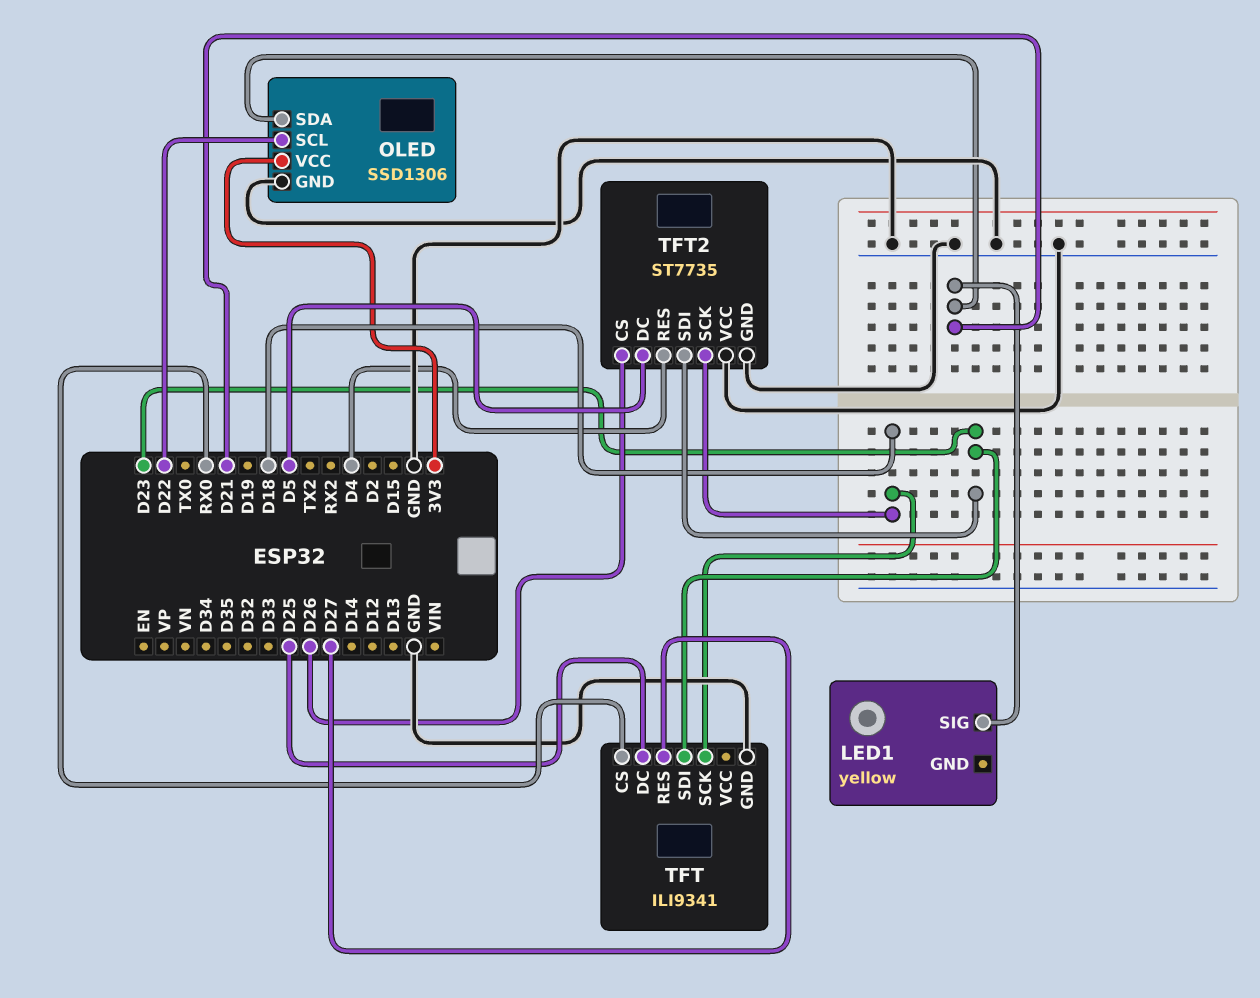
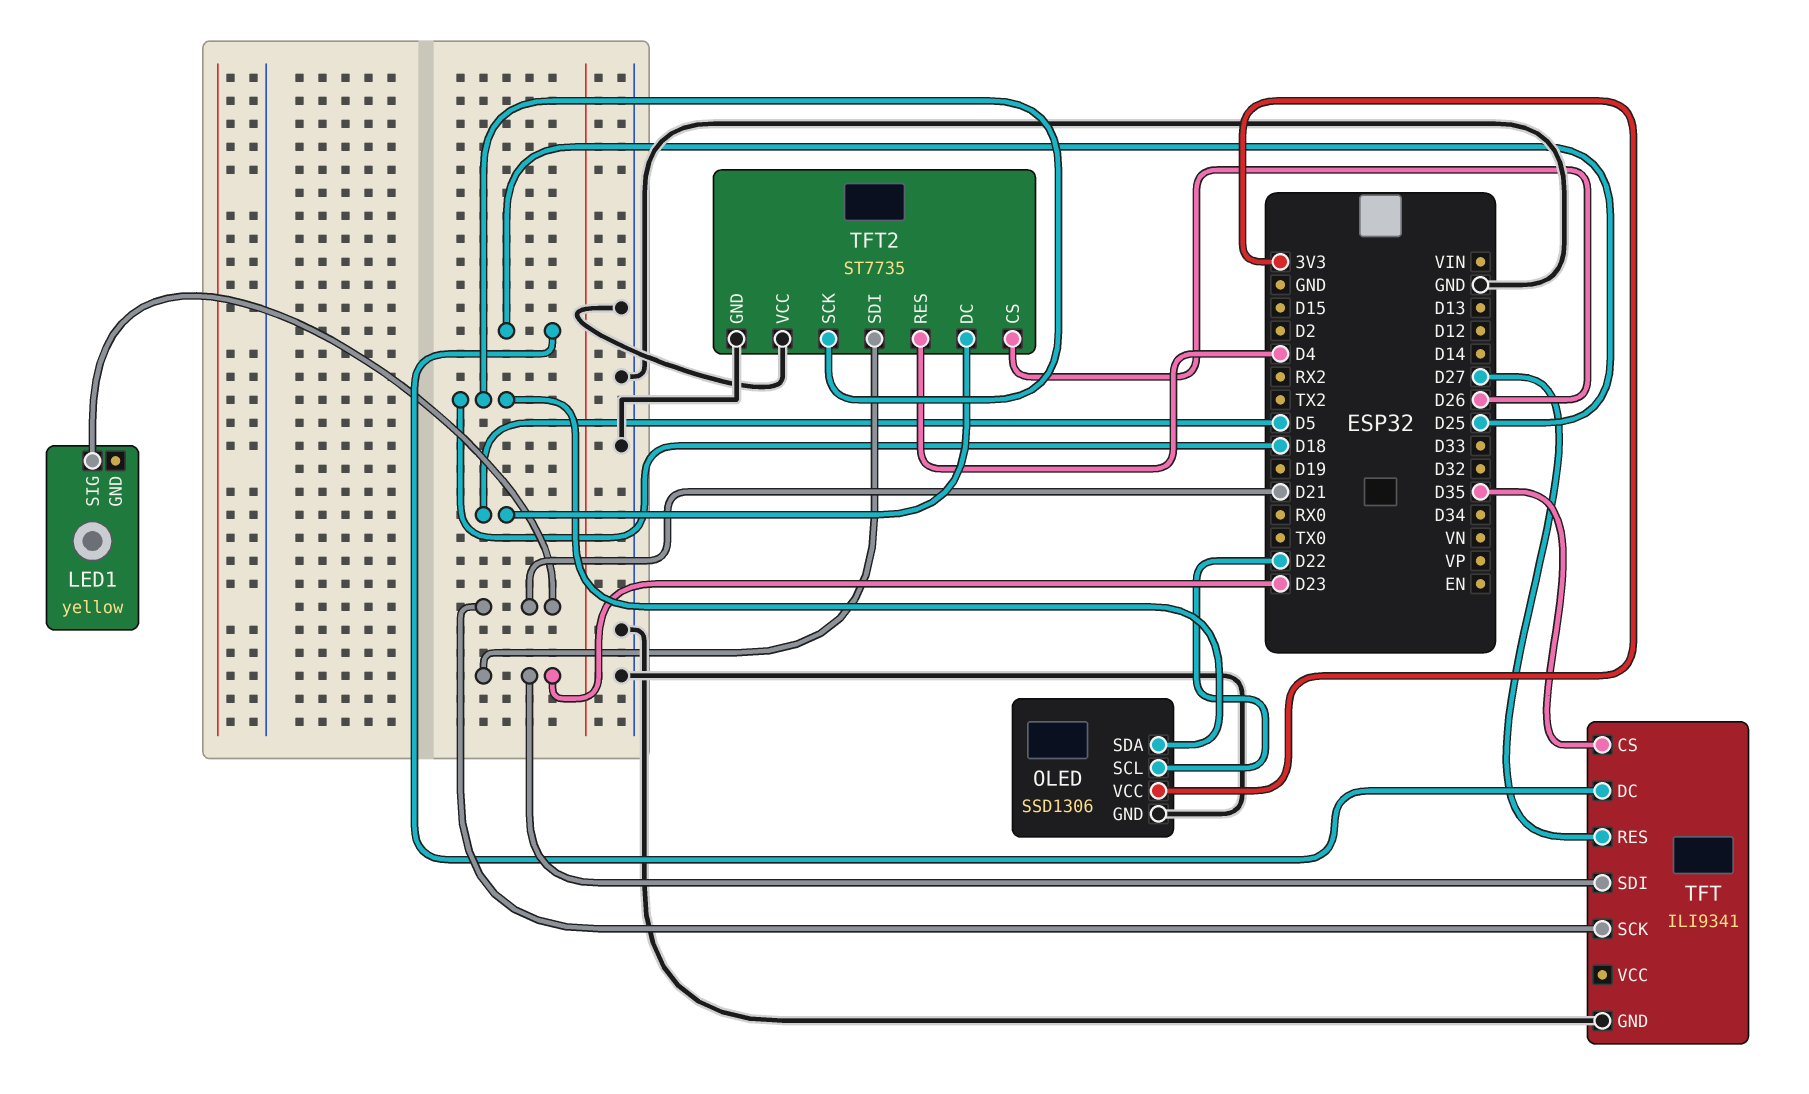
OLED pin SDA: D21 -> D18
TFT pin CS: RX0 -> D35
TFT pin SCK: D18 -> D21

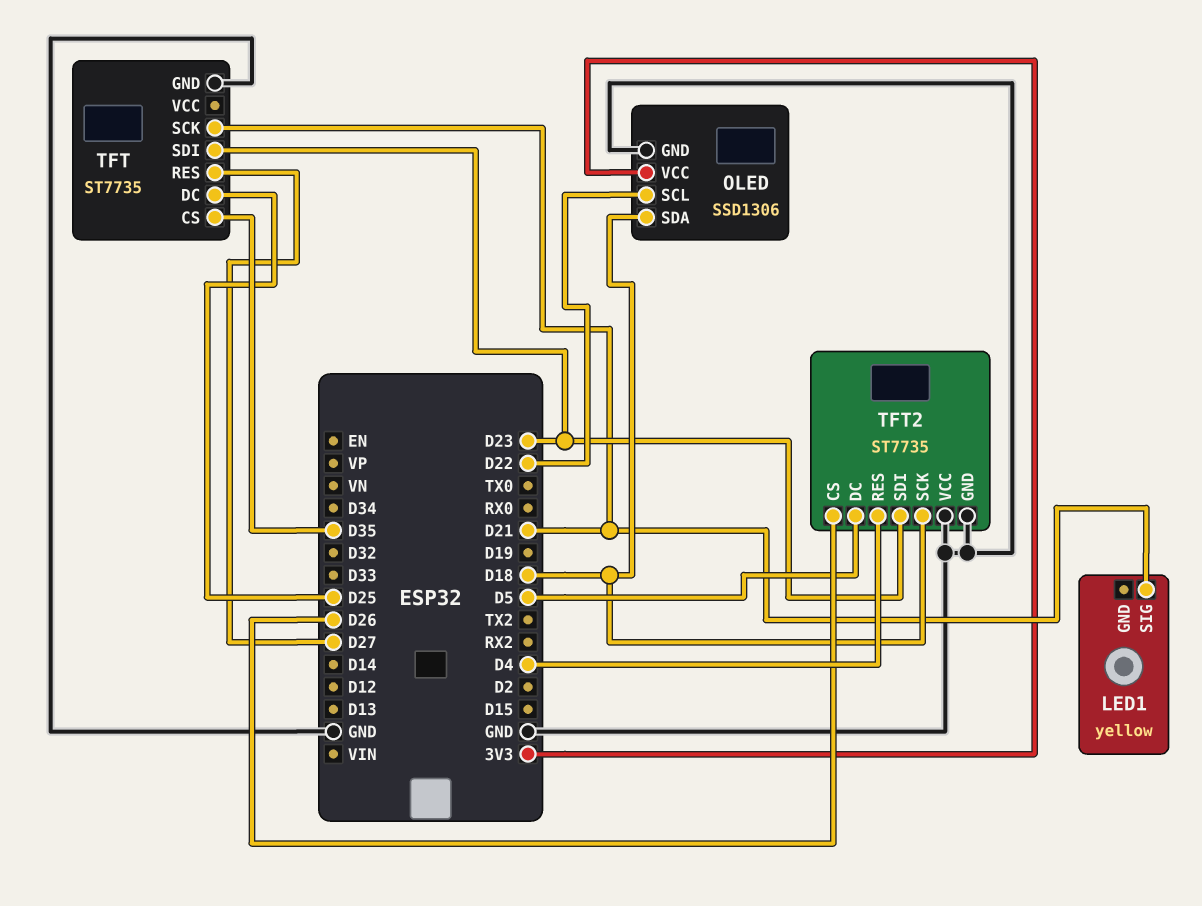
TFT: ILI9341 -> ST7735

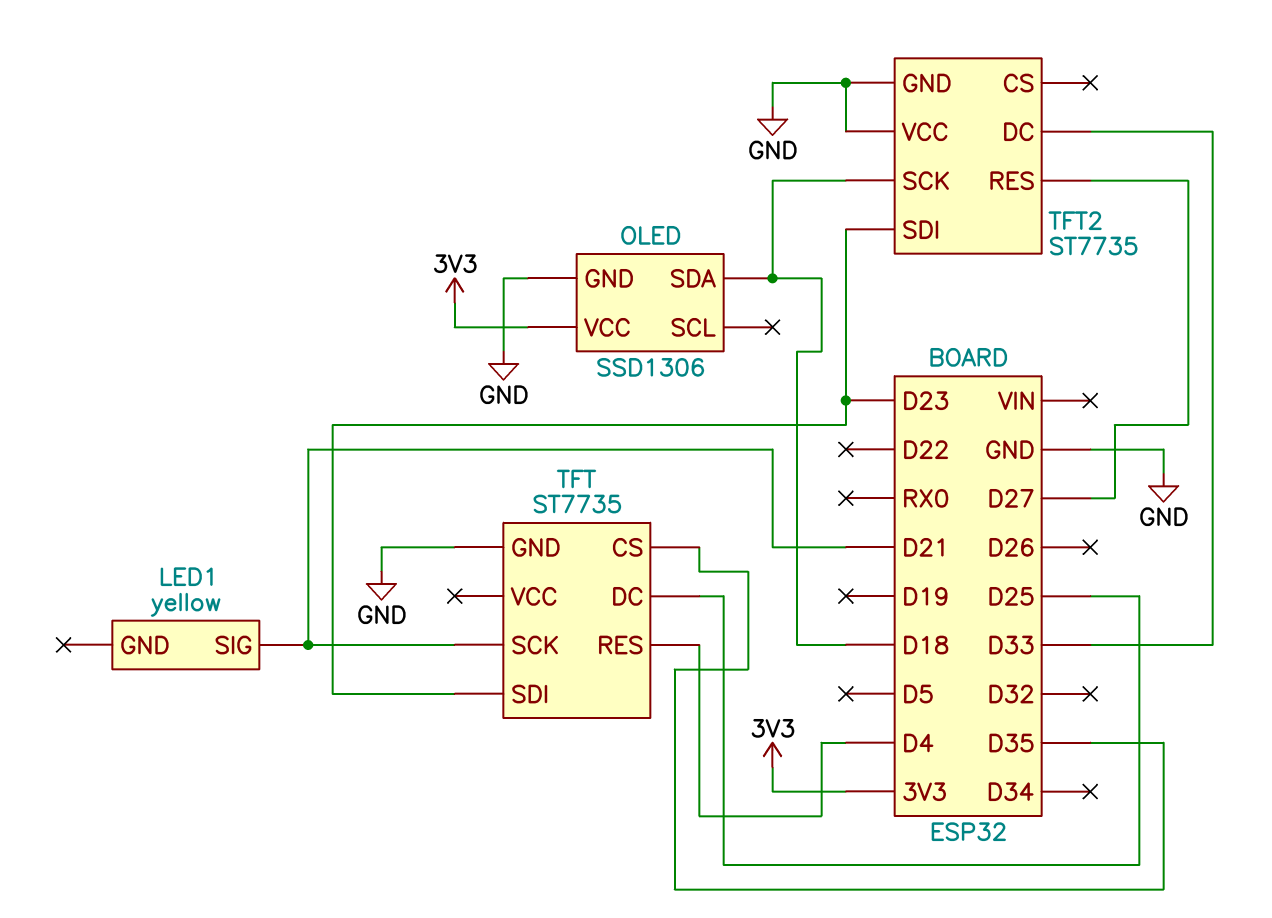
OLED pin SCL: D22 -> none
TFT pin RES: D27 -> D4
TFT2 pin CS: D26 -> none
TFT2 pin DC: D5 -> D33
TFT2 pin RES: D4 -> D27

